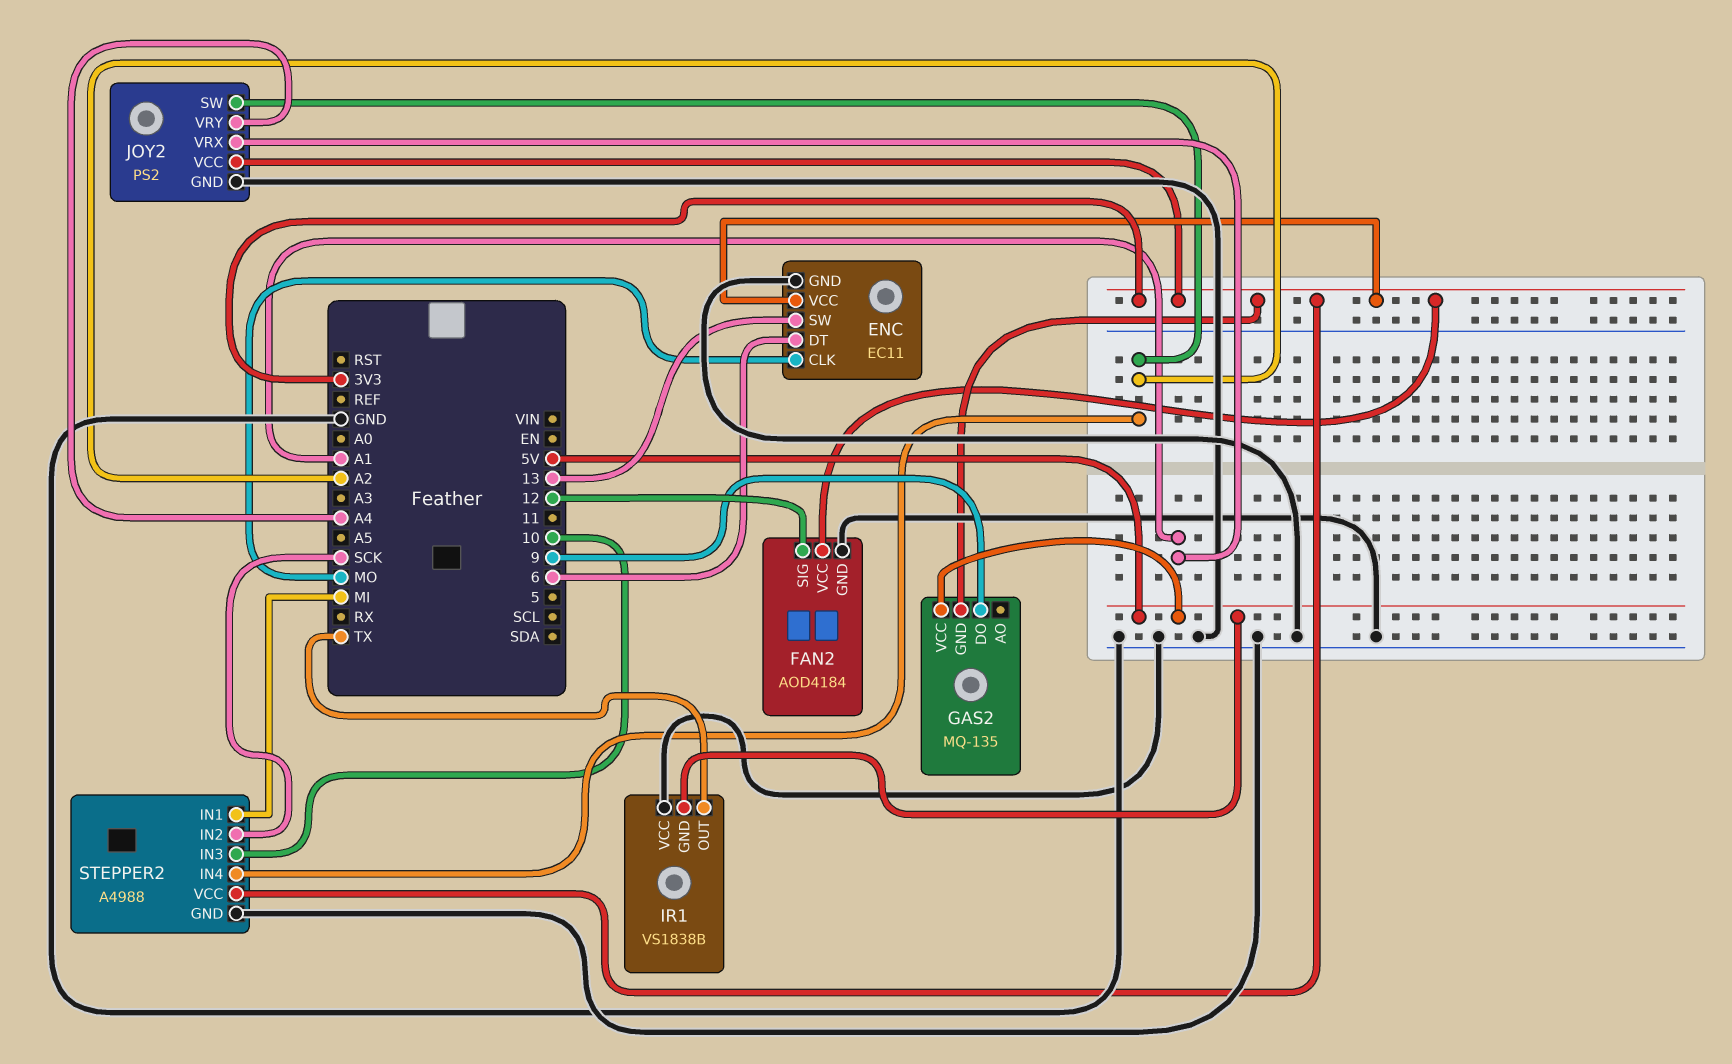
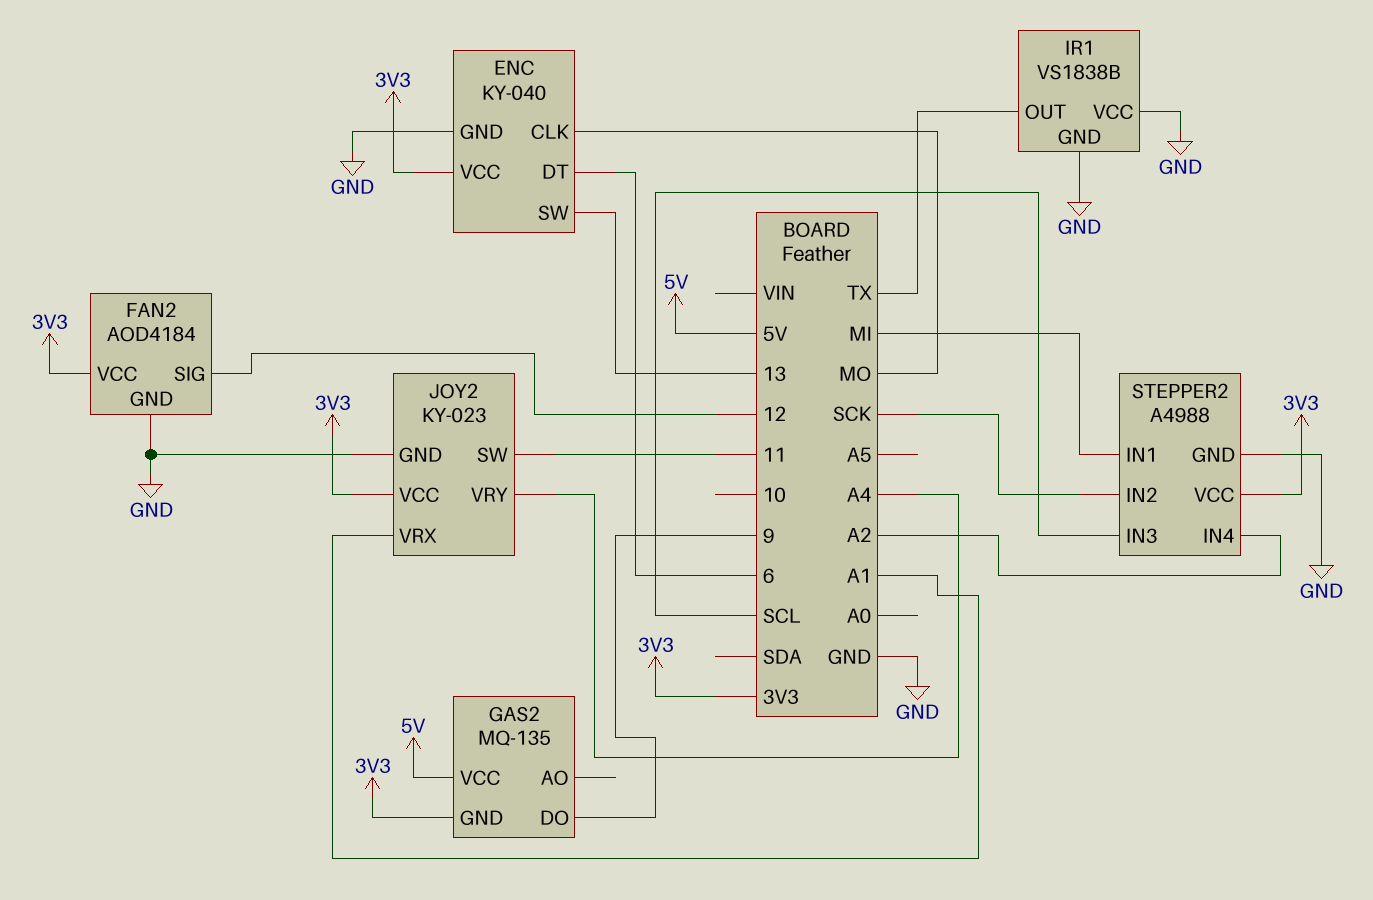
ENC: EC11 -> KY-040
IR1 pin GND: 5V -> GND
JOY2: PS2 -> KY-023
JOY2 pin SW: A2 -> 11
STEPPER2 pin IN3: 10 -> SCL

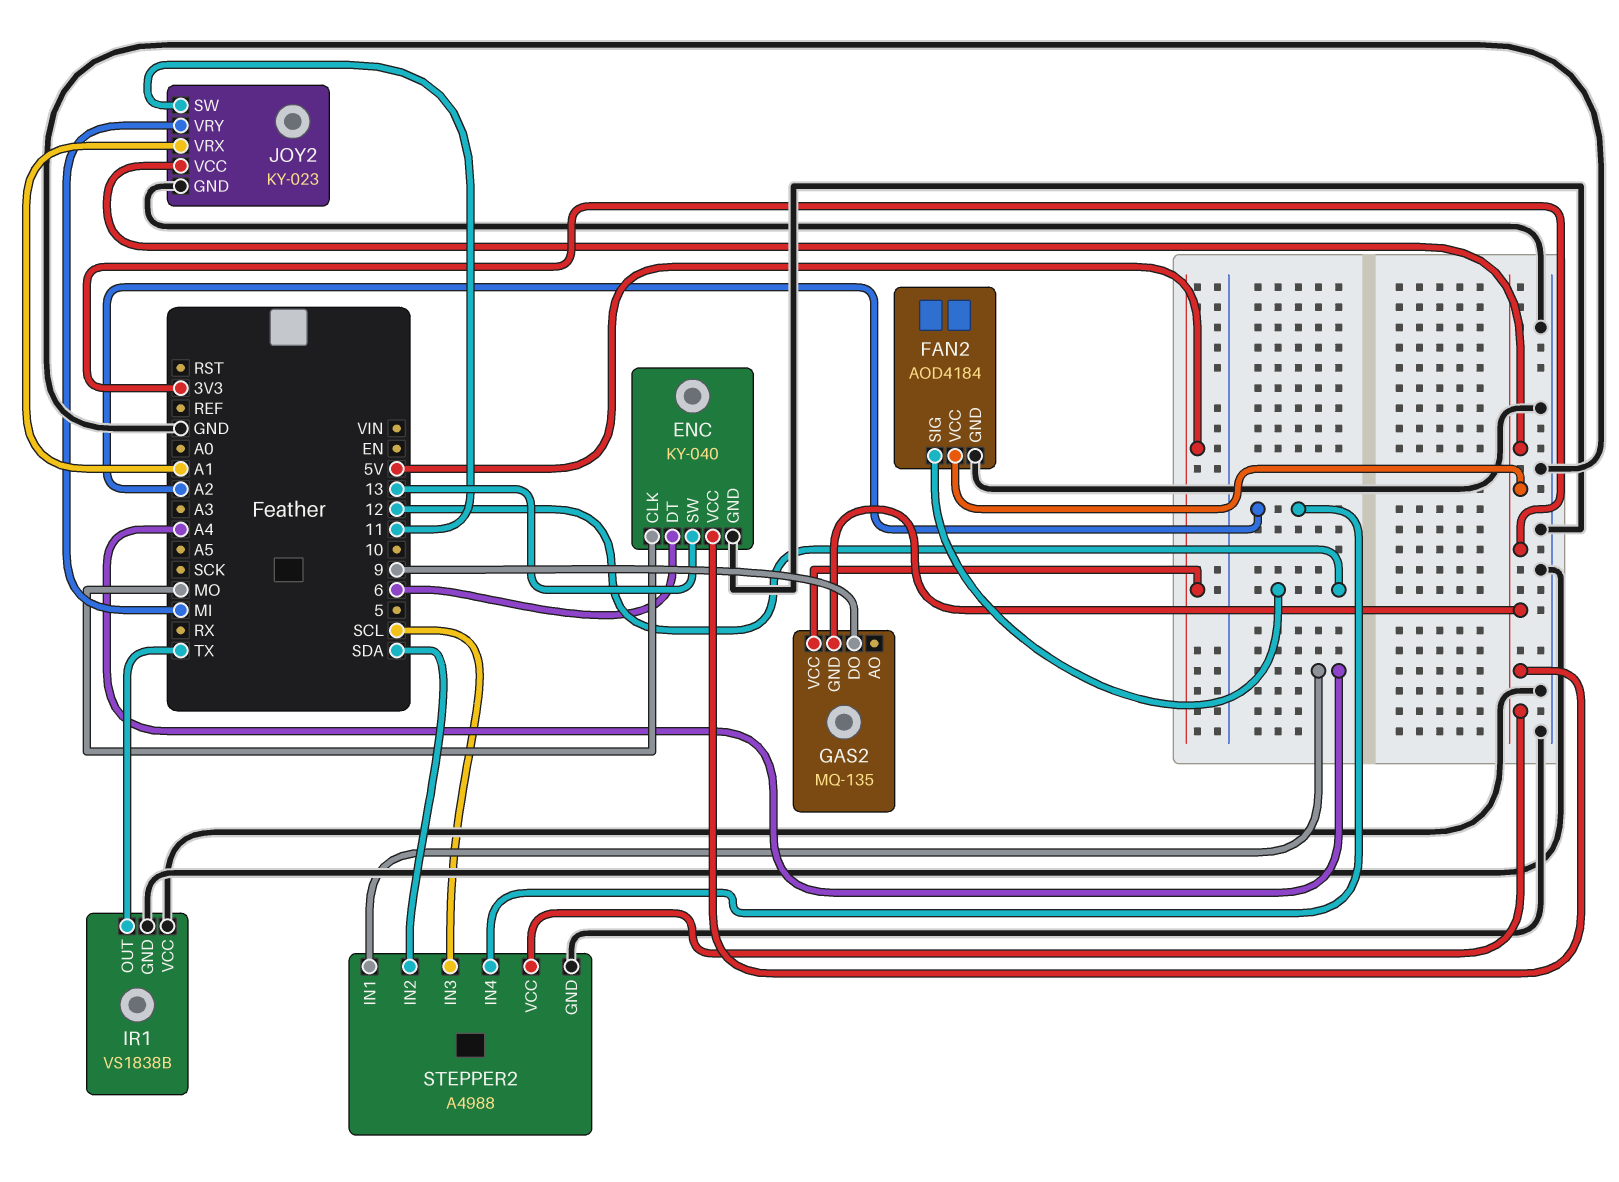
JOY2 pin VRY: A4 -> MI
STEPPER2 pin IN1: MI -> A4
STEPPER2 pin IN2: SCK -> SDA

